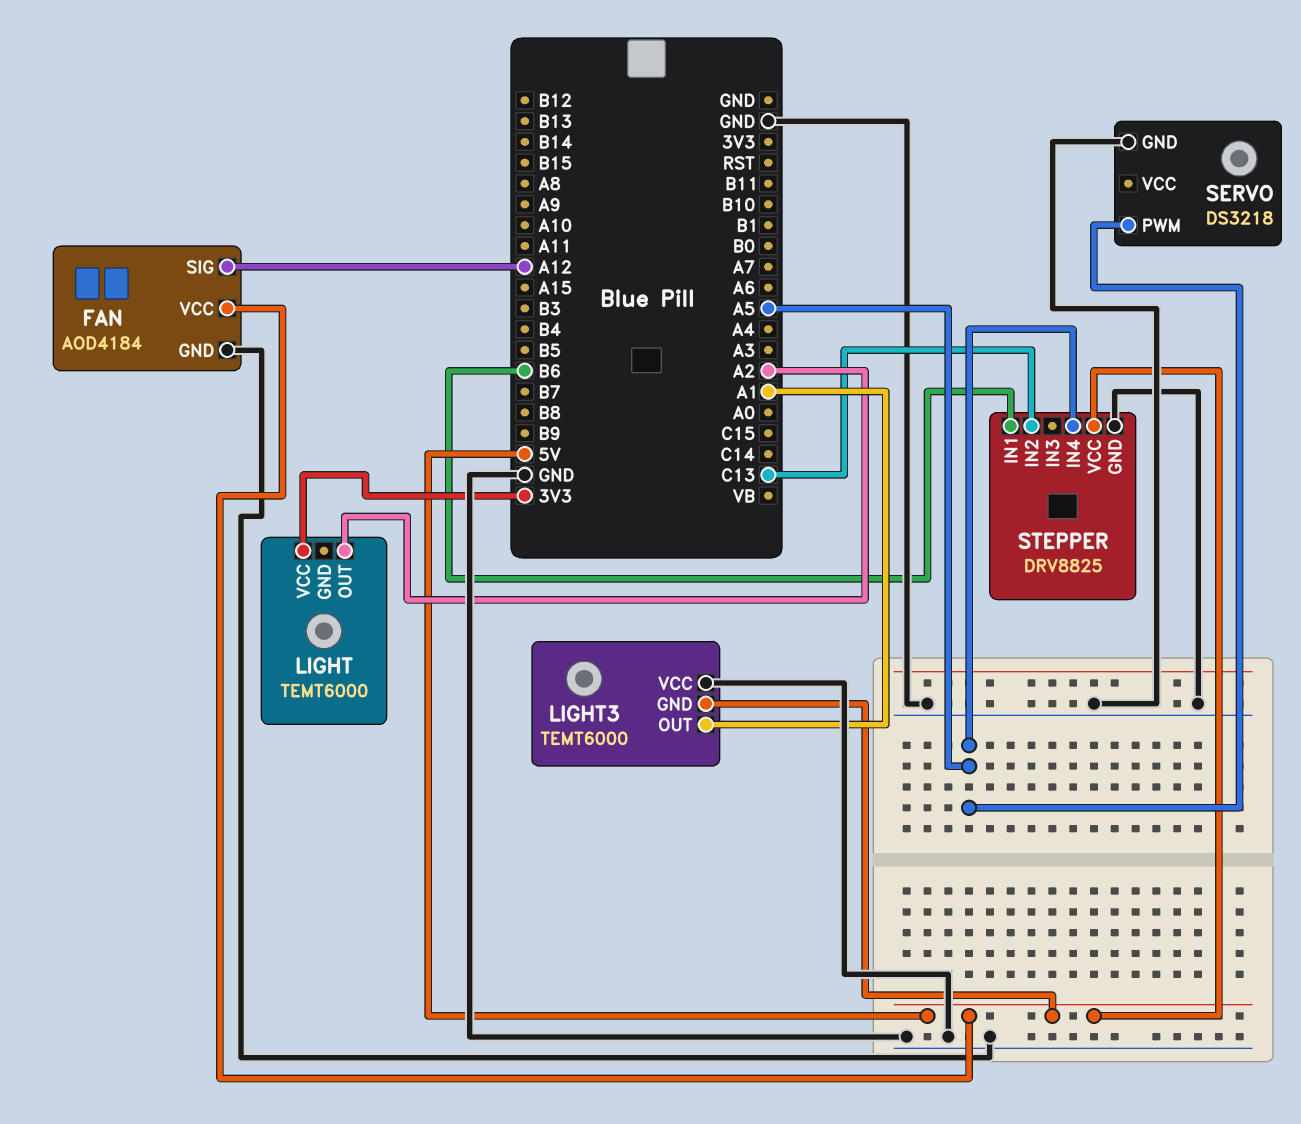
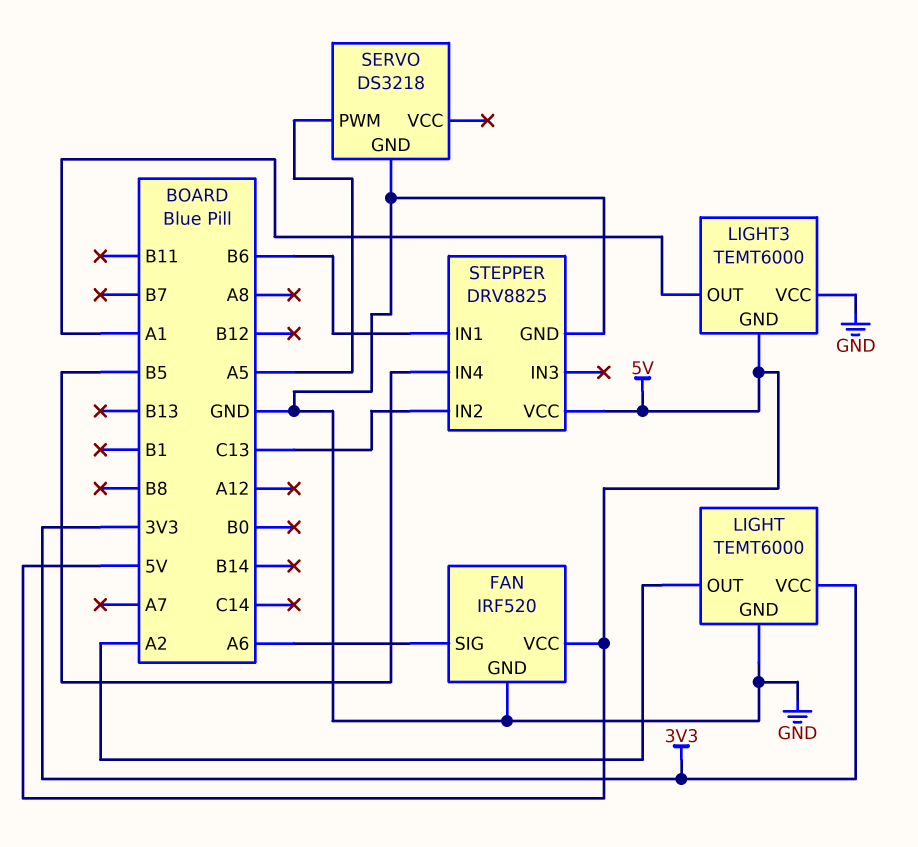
FAN: AOD4184 -> IRF520
FAN pin SIG: A12 -> A6
LIGHT pin GND: none -> GND
STEPPER pin IN4: A5 -> B5

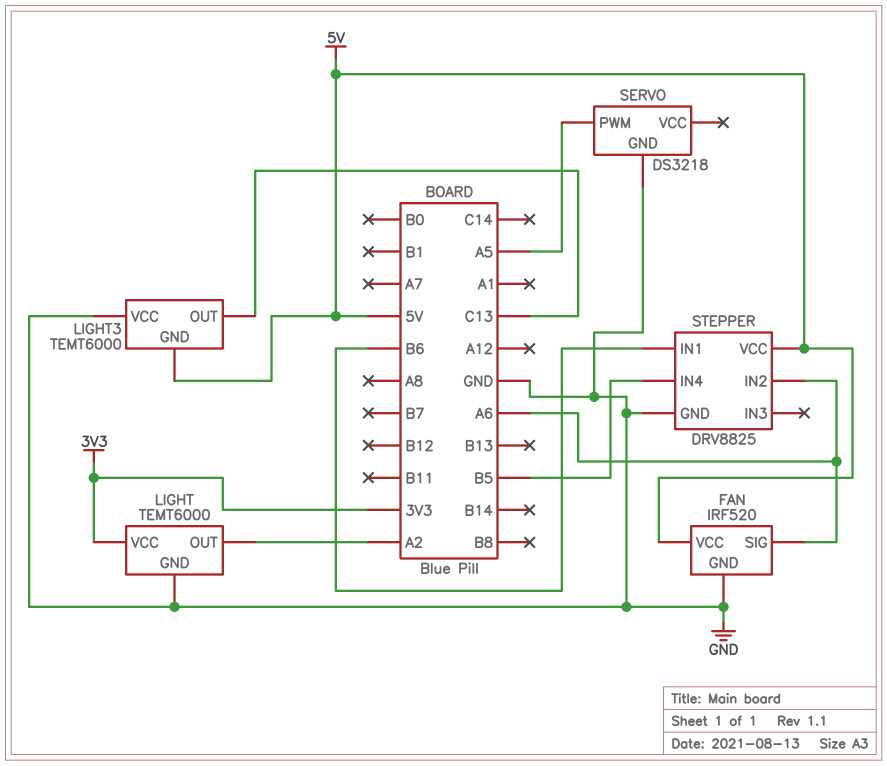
LIGHT3 pin OUT: A1 -> C13
STEPPER pin IN2: C13 -> A6

